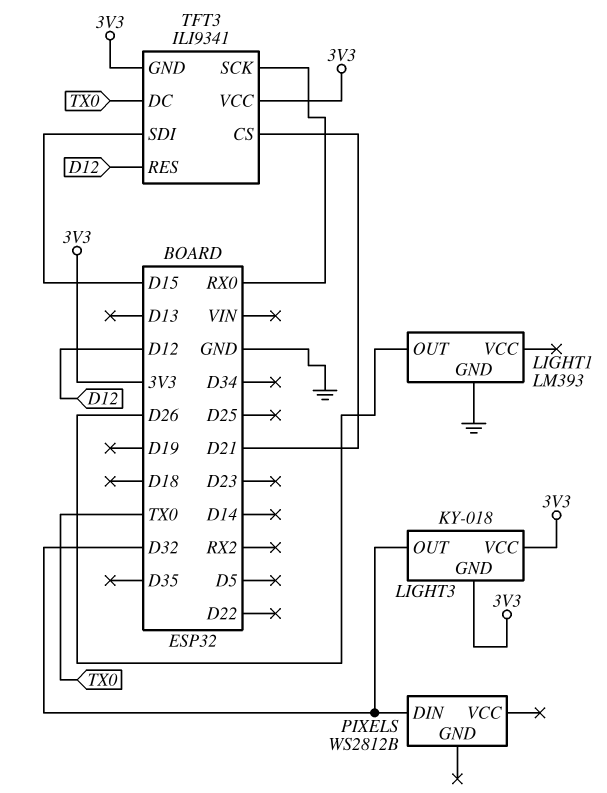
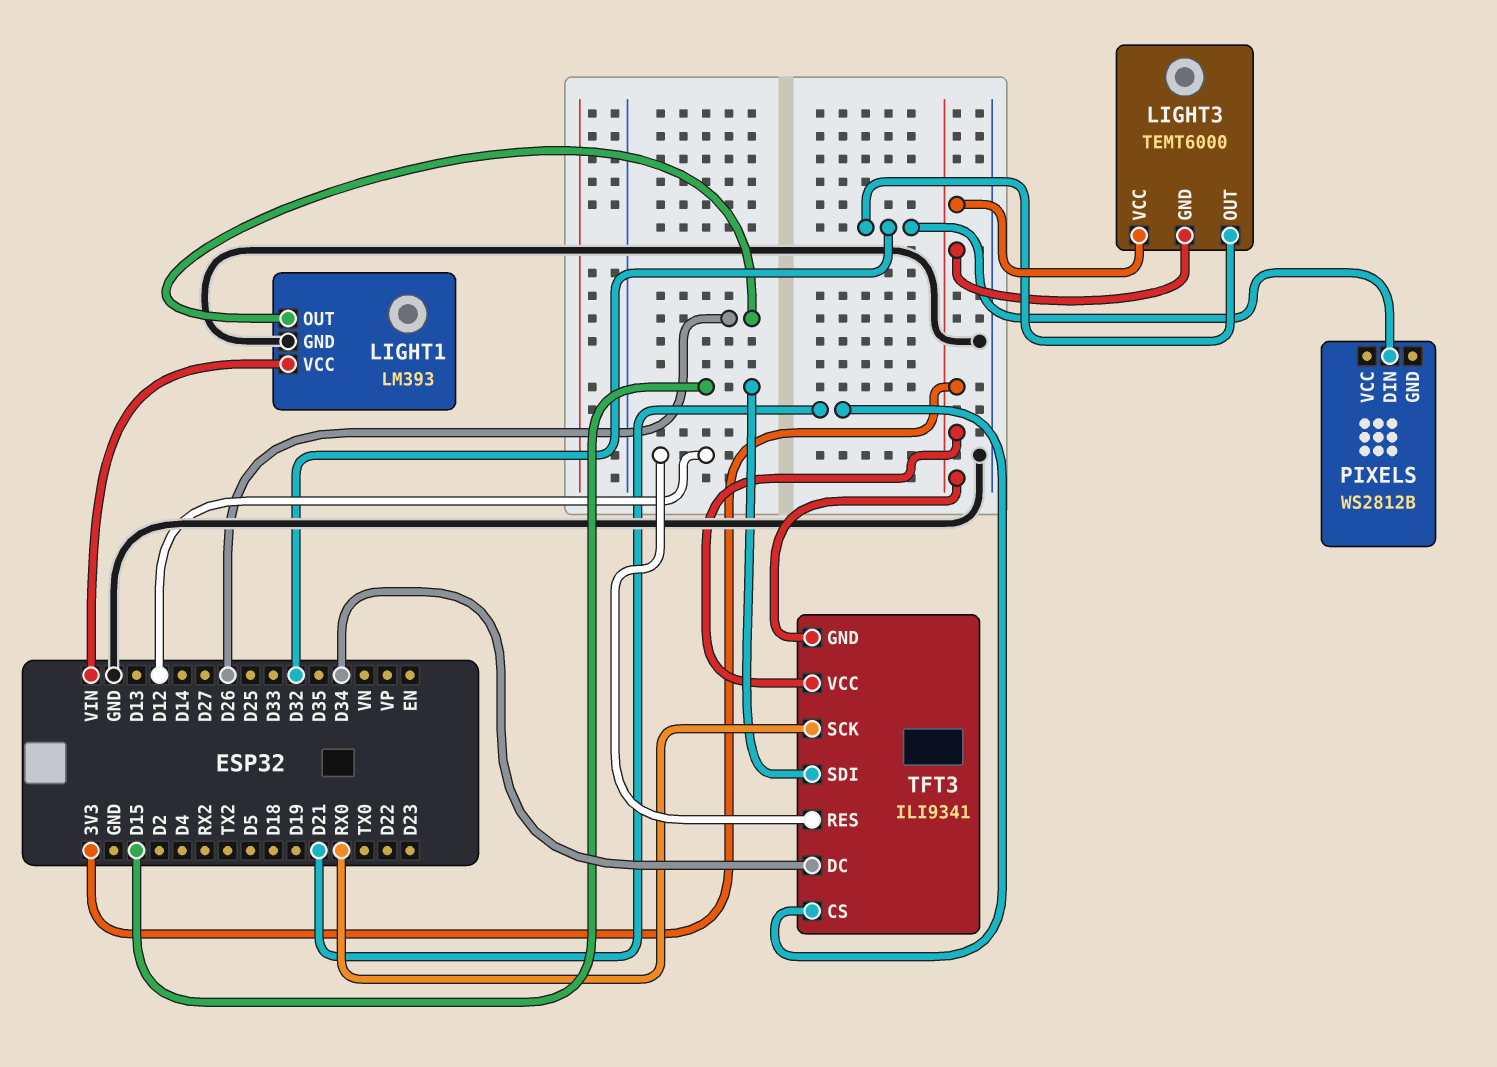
LIGHT1 pin VCC: none -> VIN
LIGHT3: KY-018 -> TEMT6000
TFT3 pin DC: TX0 -> D34

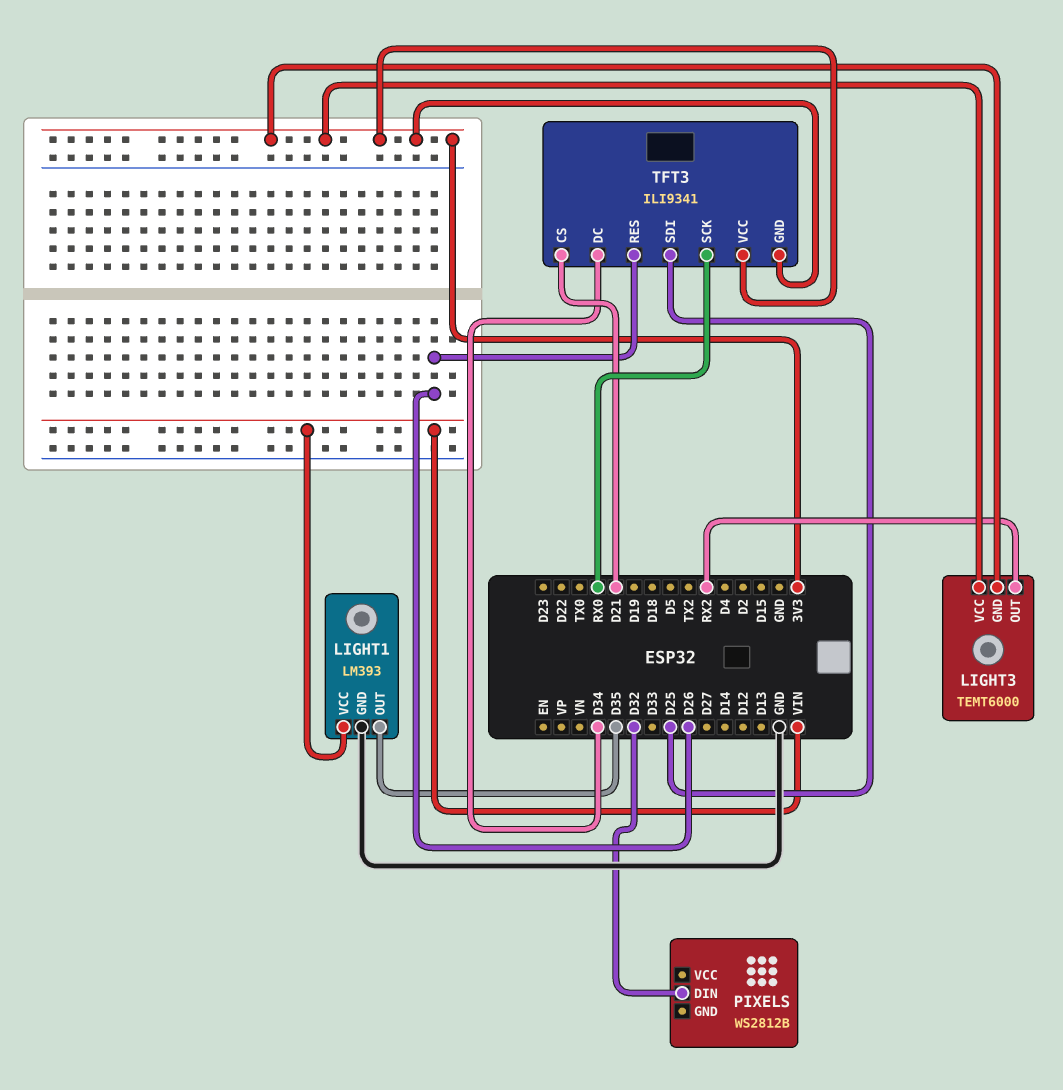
LIGHT1 pin OUT: D26 -> D35
LIGHT3 pin OUT: D32 -> RX2
TFT3 pin RES: D12 -> D26
TFT3 pin SDI: D15 -> D25

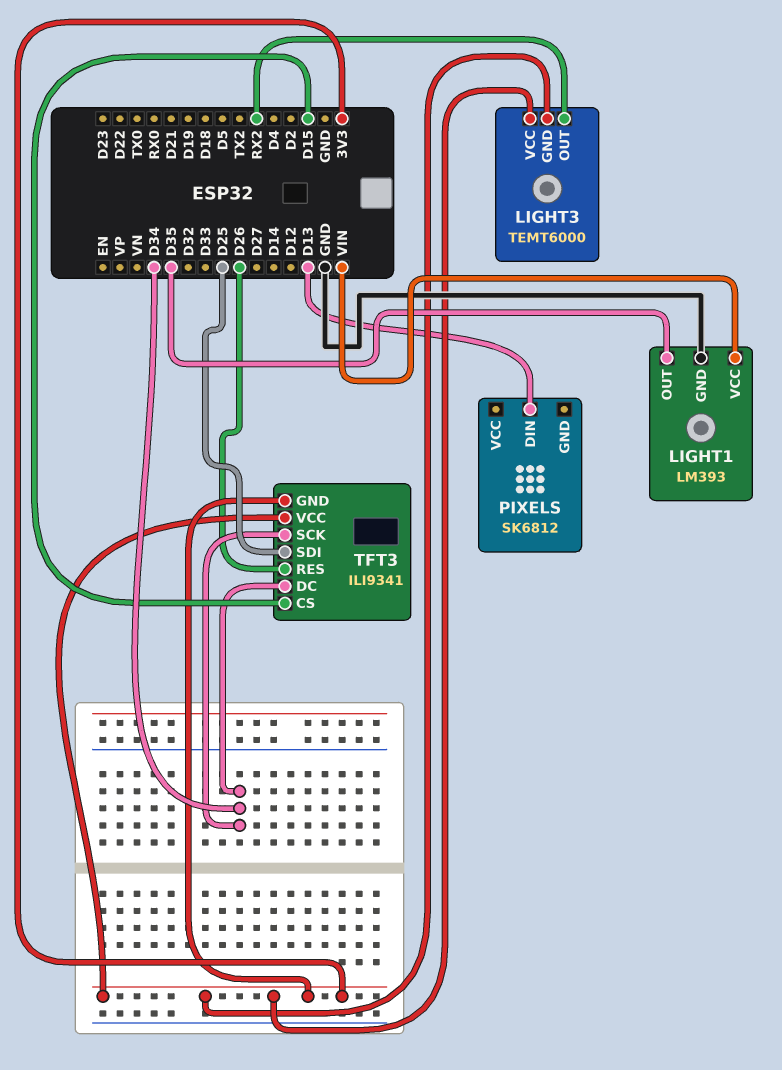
PIXELS: WS2812B -> SK6812
PIXELS pin DIN: D32 -> D13
TFT3 pin CS: D21 -> D15
TFT3 pin SCK: RX0 -> D34

